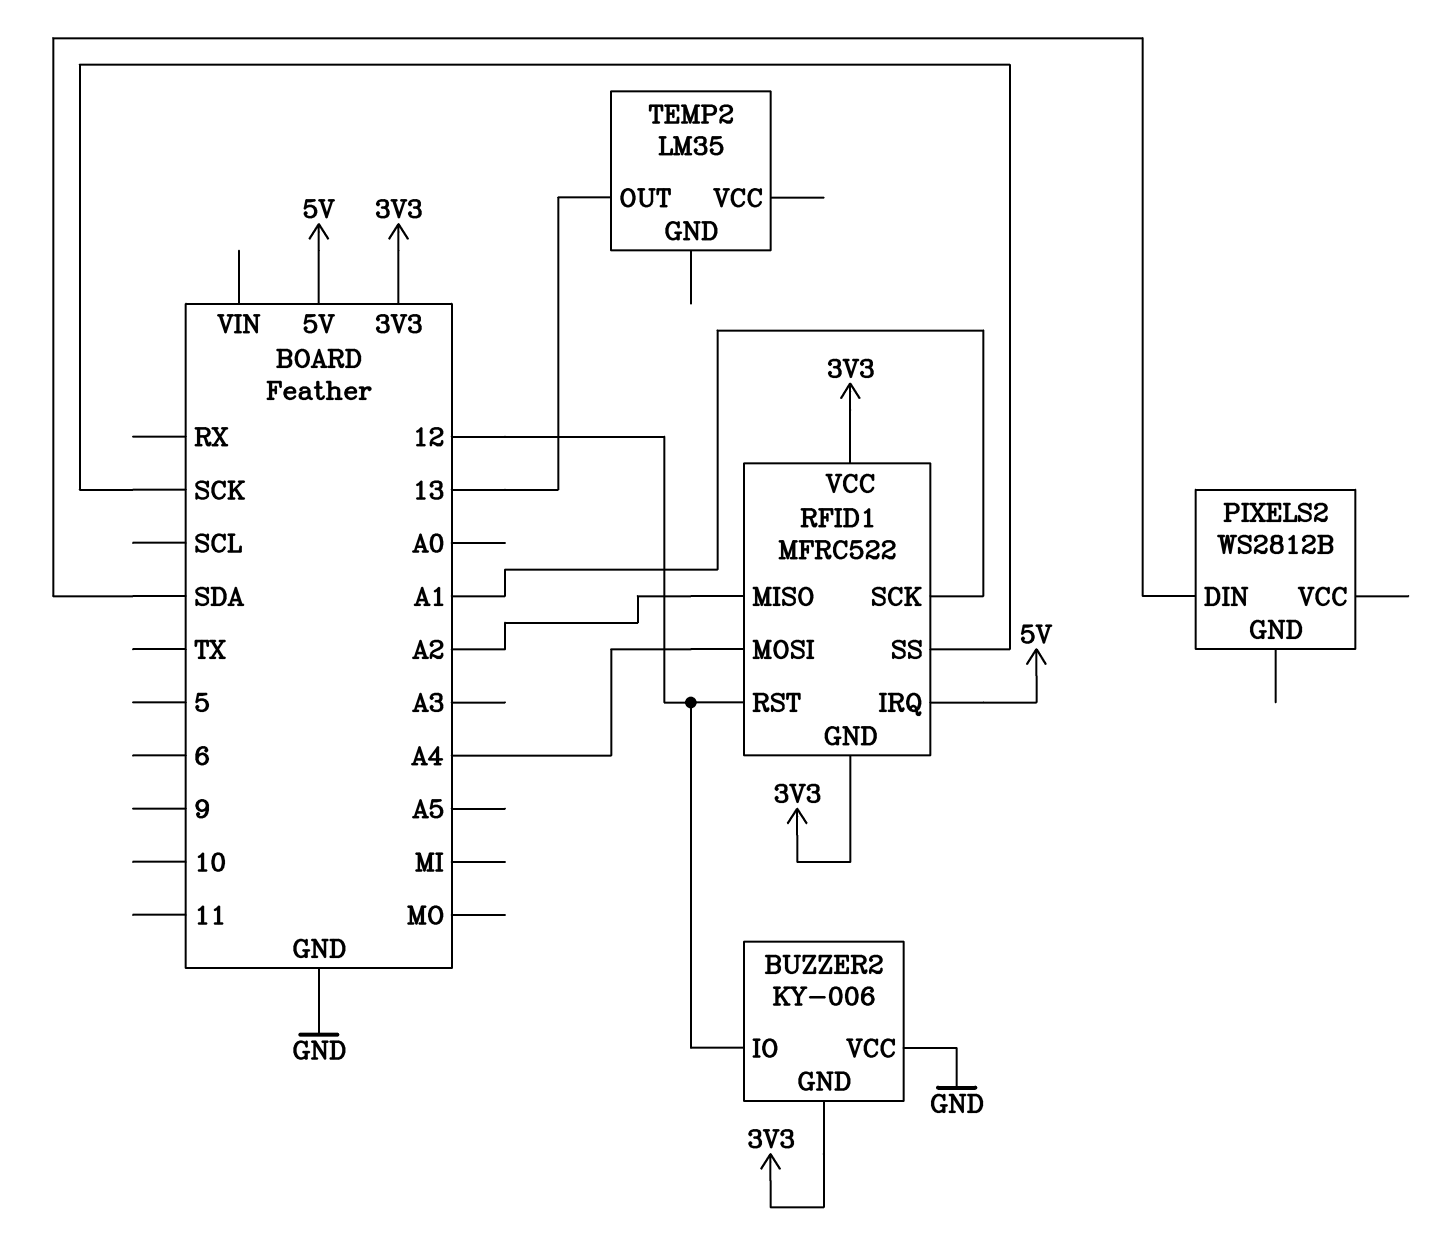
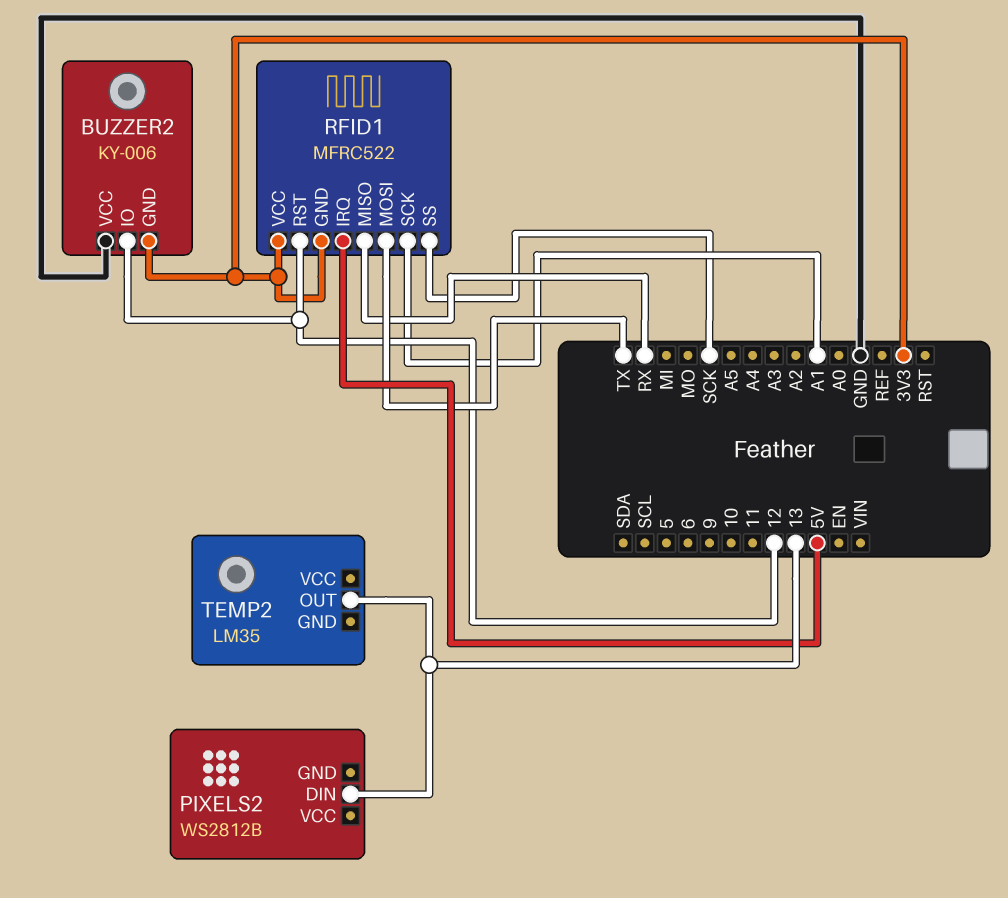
PIXELS2 pin DIN: SDA -> 13
RFID1 pin MISO: A2 -> RX
RFID1 pin MOSI: A4 -> TX

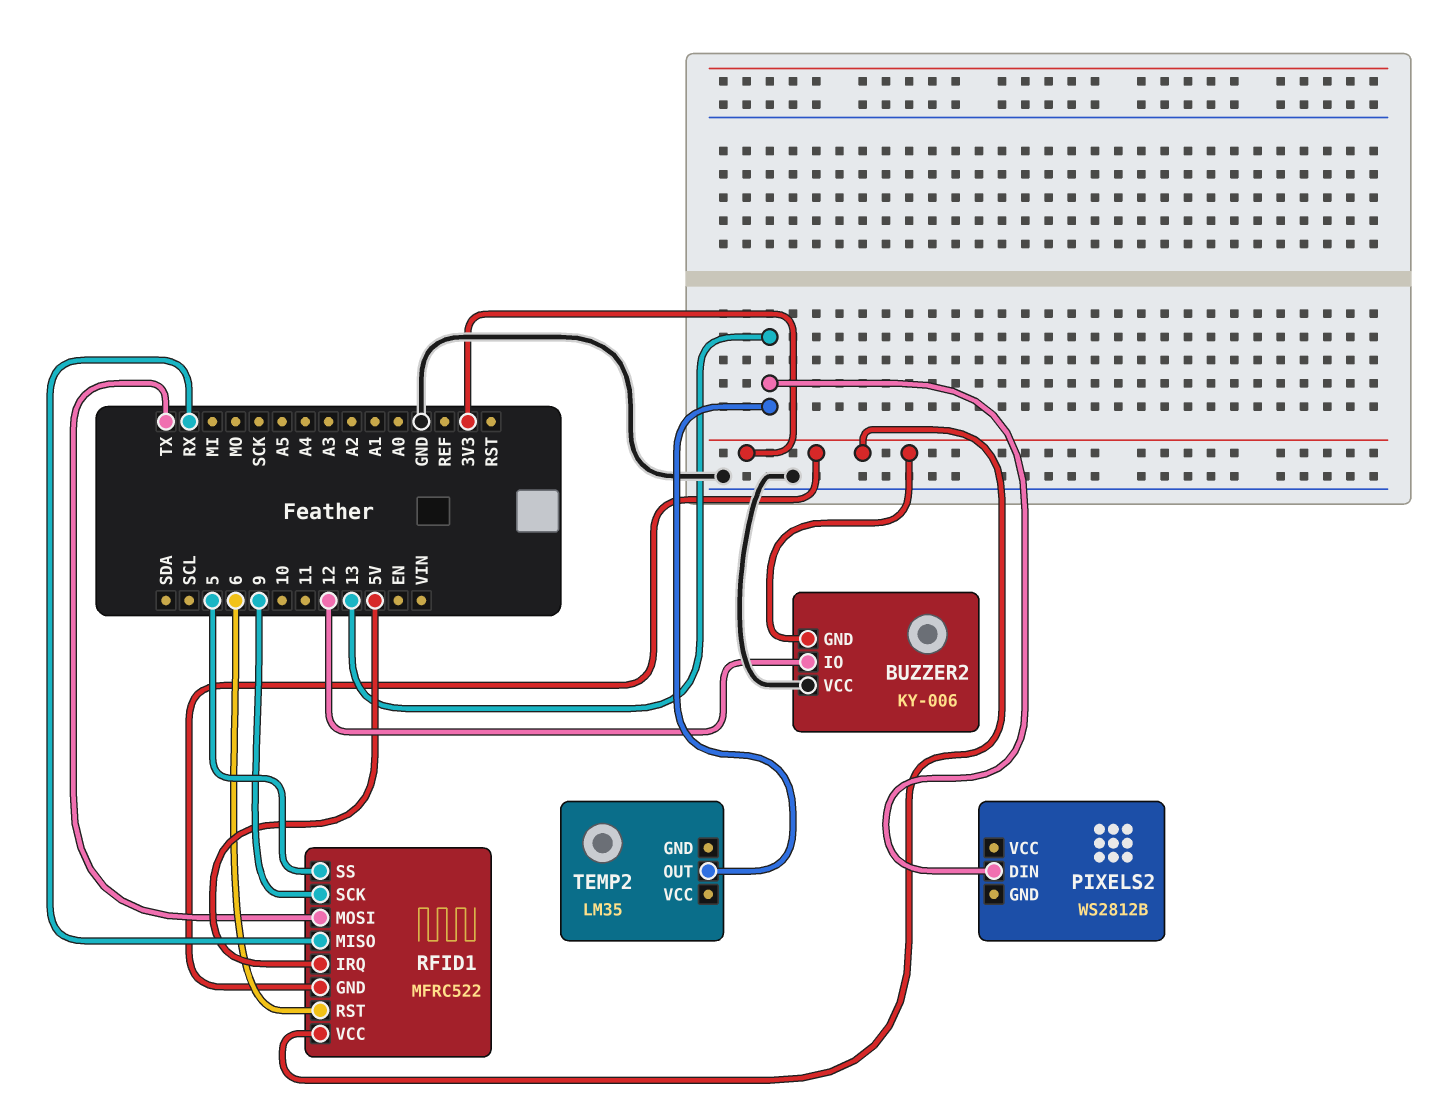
RFID1 pin RST: 12 -> 6
RFID1 pin SCK: A1 -> 9
RFID1 pin SS: SCK -> 5

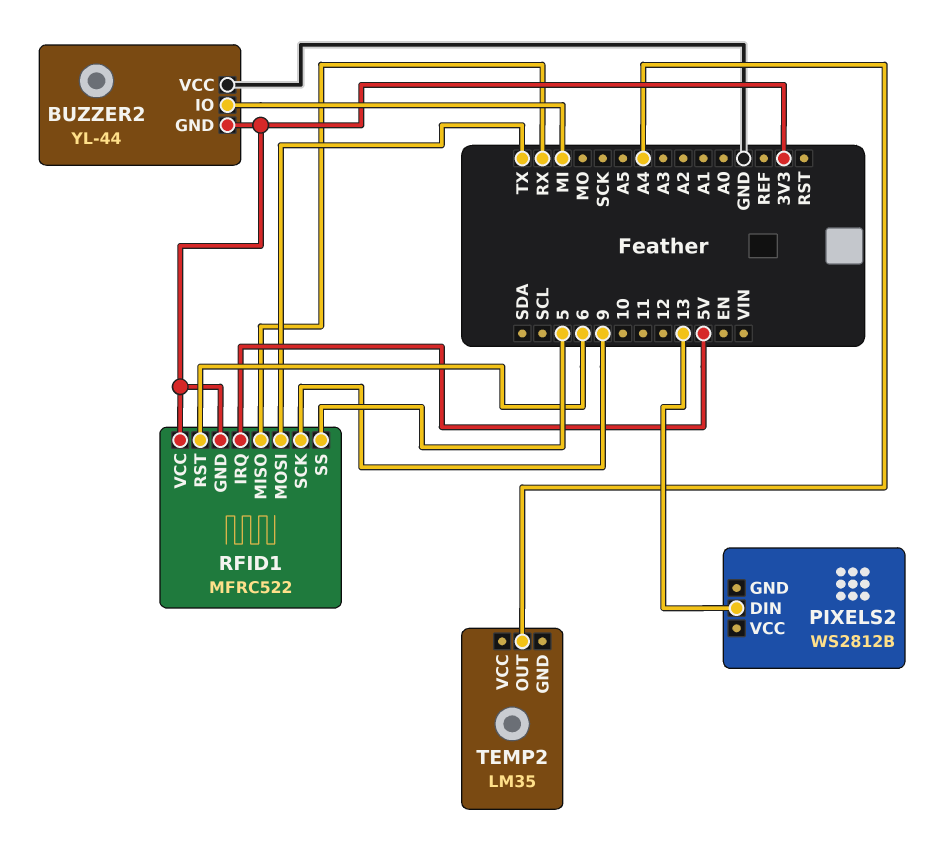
BUZZER2: KY-006 -> YL-44
BUZZER2 pin IO: 12 -> MI
TEMP2 pin OUT: 13 -> A4

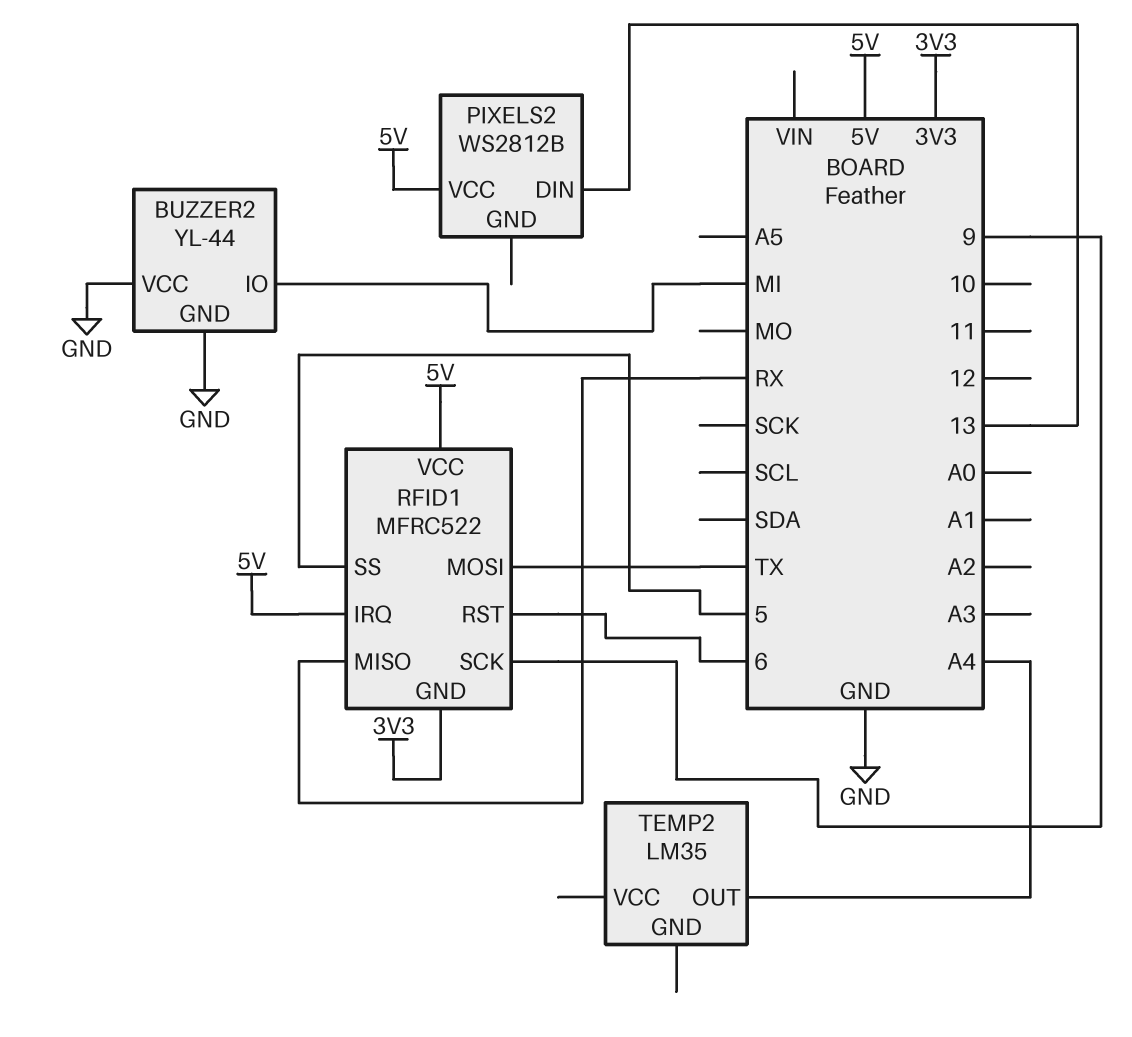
BUZZER2 pin GND: 3V3 -> GND
PIXELS2 pin VCC: none -> 5V
RFID1 pin VCC: 3V3 -> 5V

